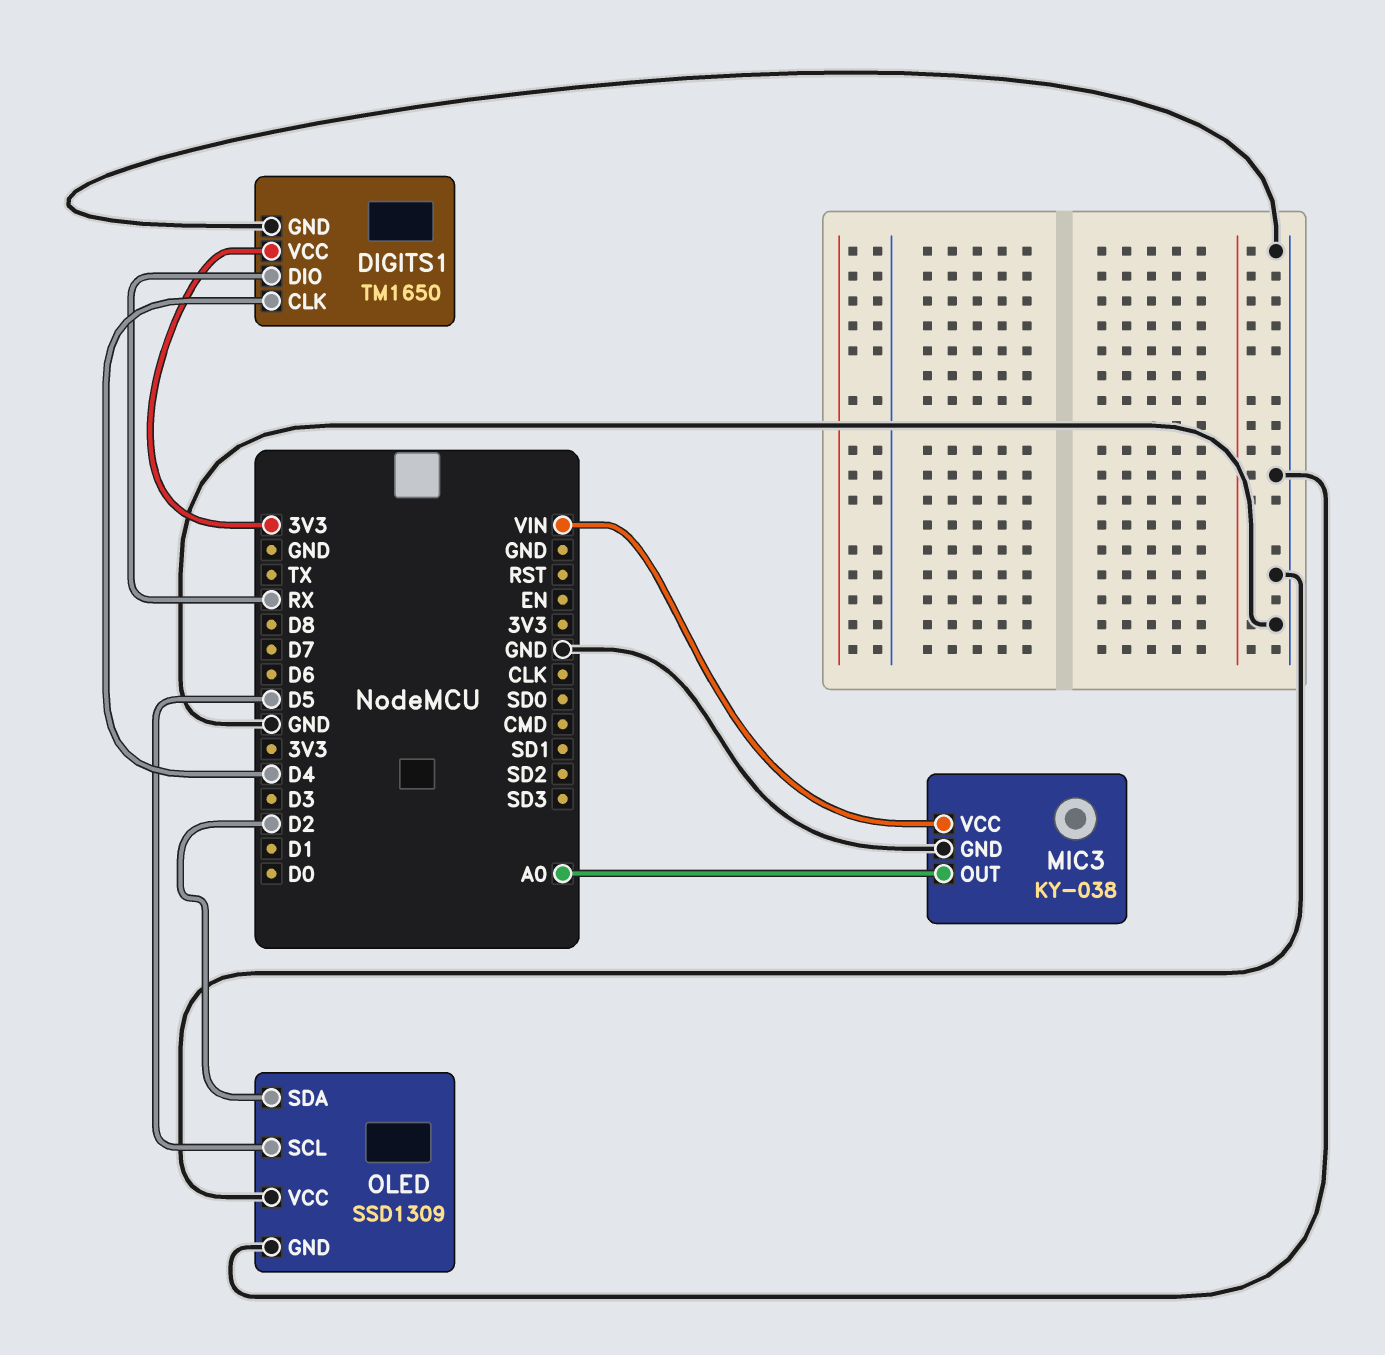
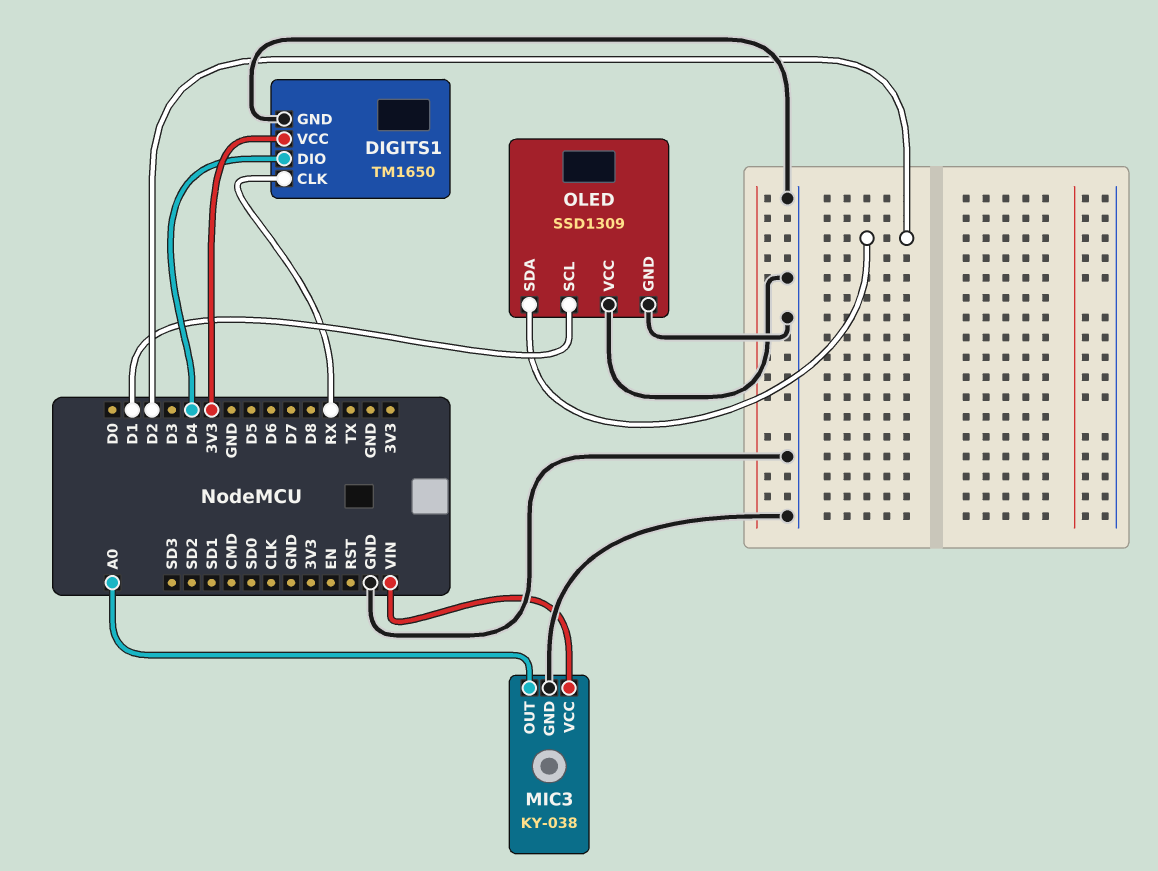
DIGITS1 pin CLK: D4 -> RX
DIGITS1 pin DIO: RX -> D4
OLED pin SCL: D5 -> D1

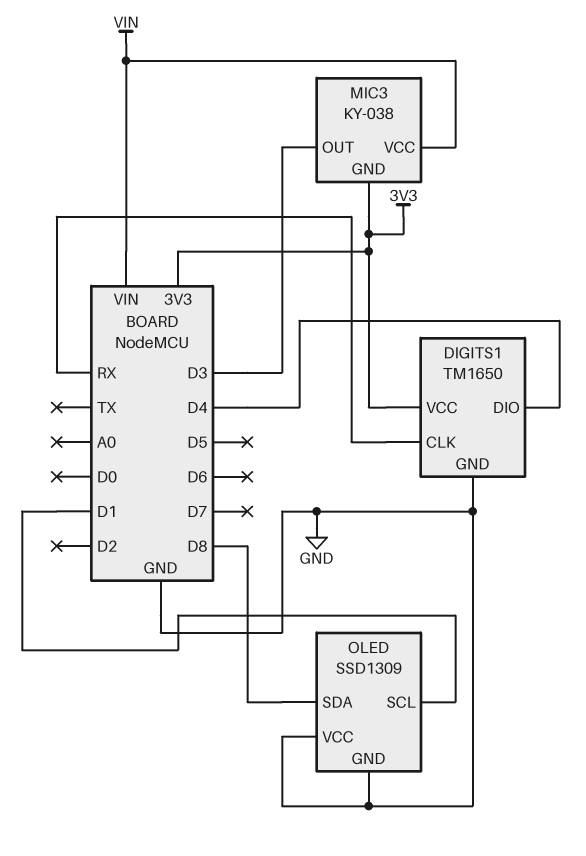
MIC3 pin GND: GND -> 3V3
MIC3 pin OUT: A0 -> D3
OLED pin SDA: D2 -> D8

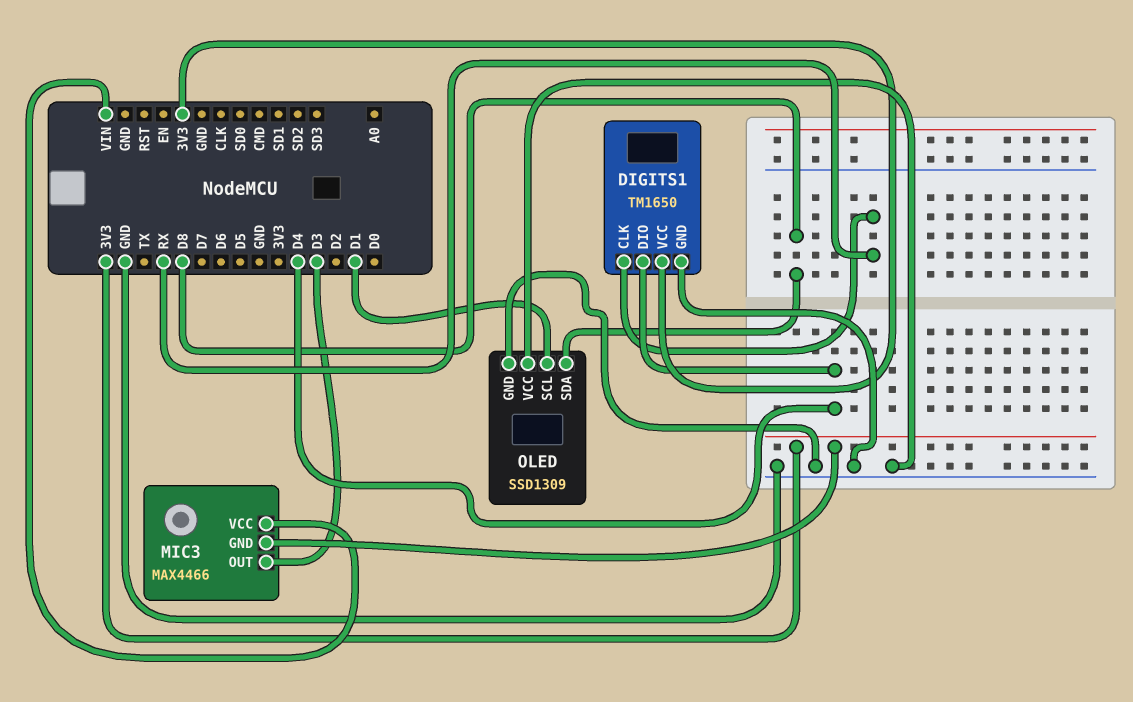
MIC3: KY-038 -> MAX4466

